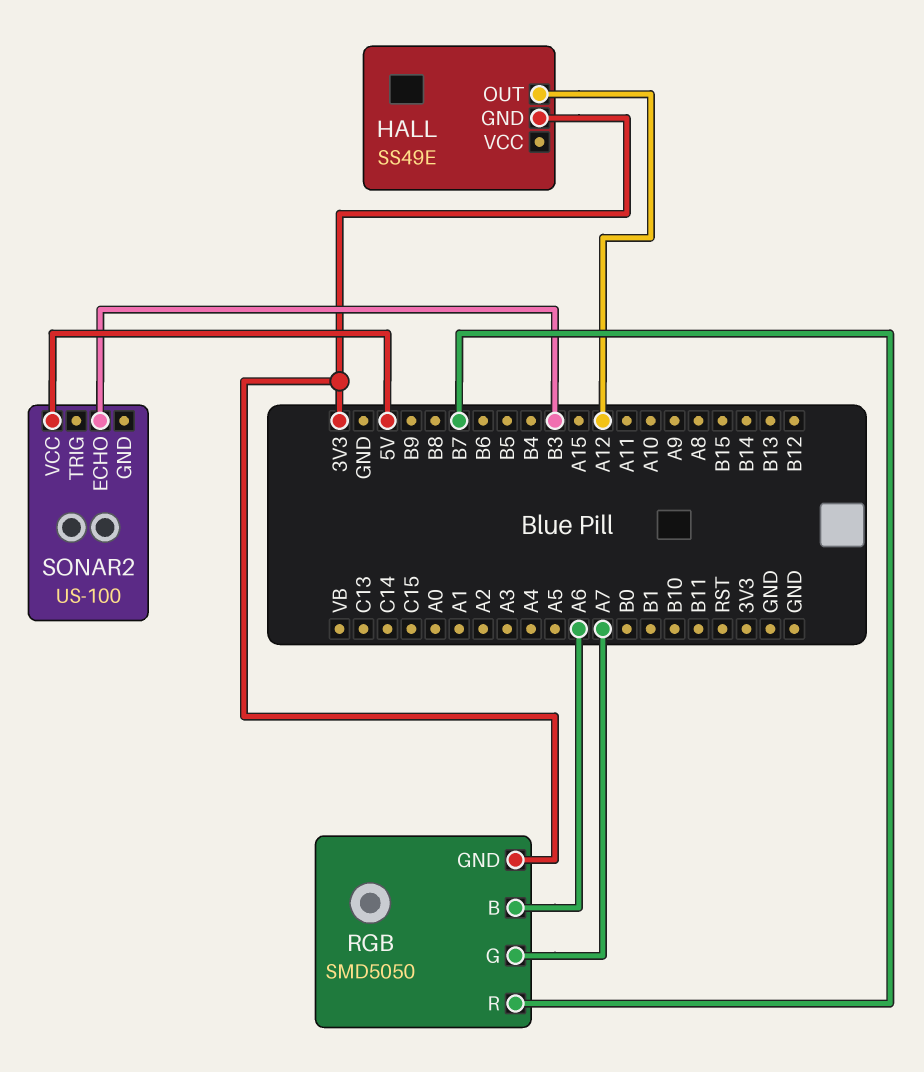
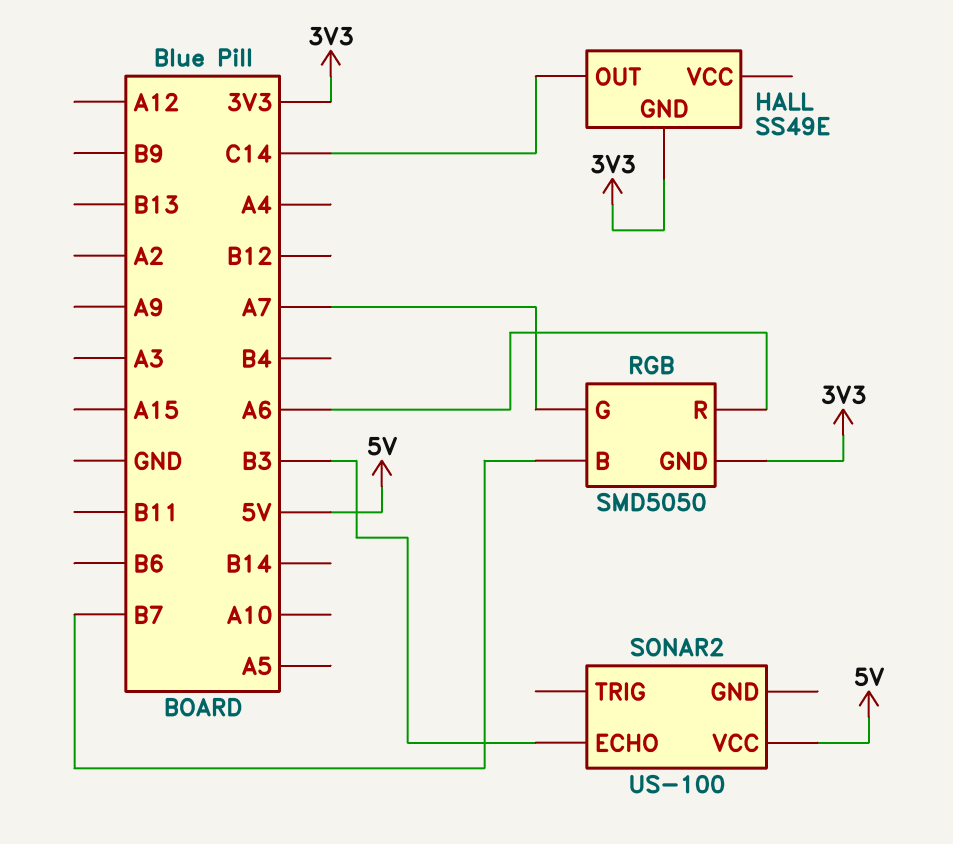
HALL pin OUT: A12 -> C14
RGB pin B: A6 -> B7
RGB pin R: B7 -> A6

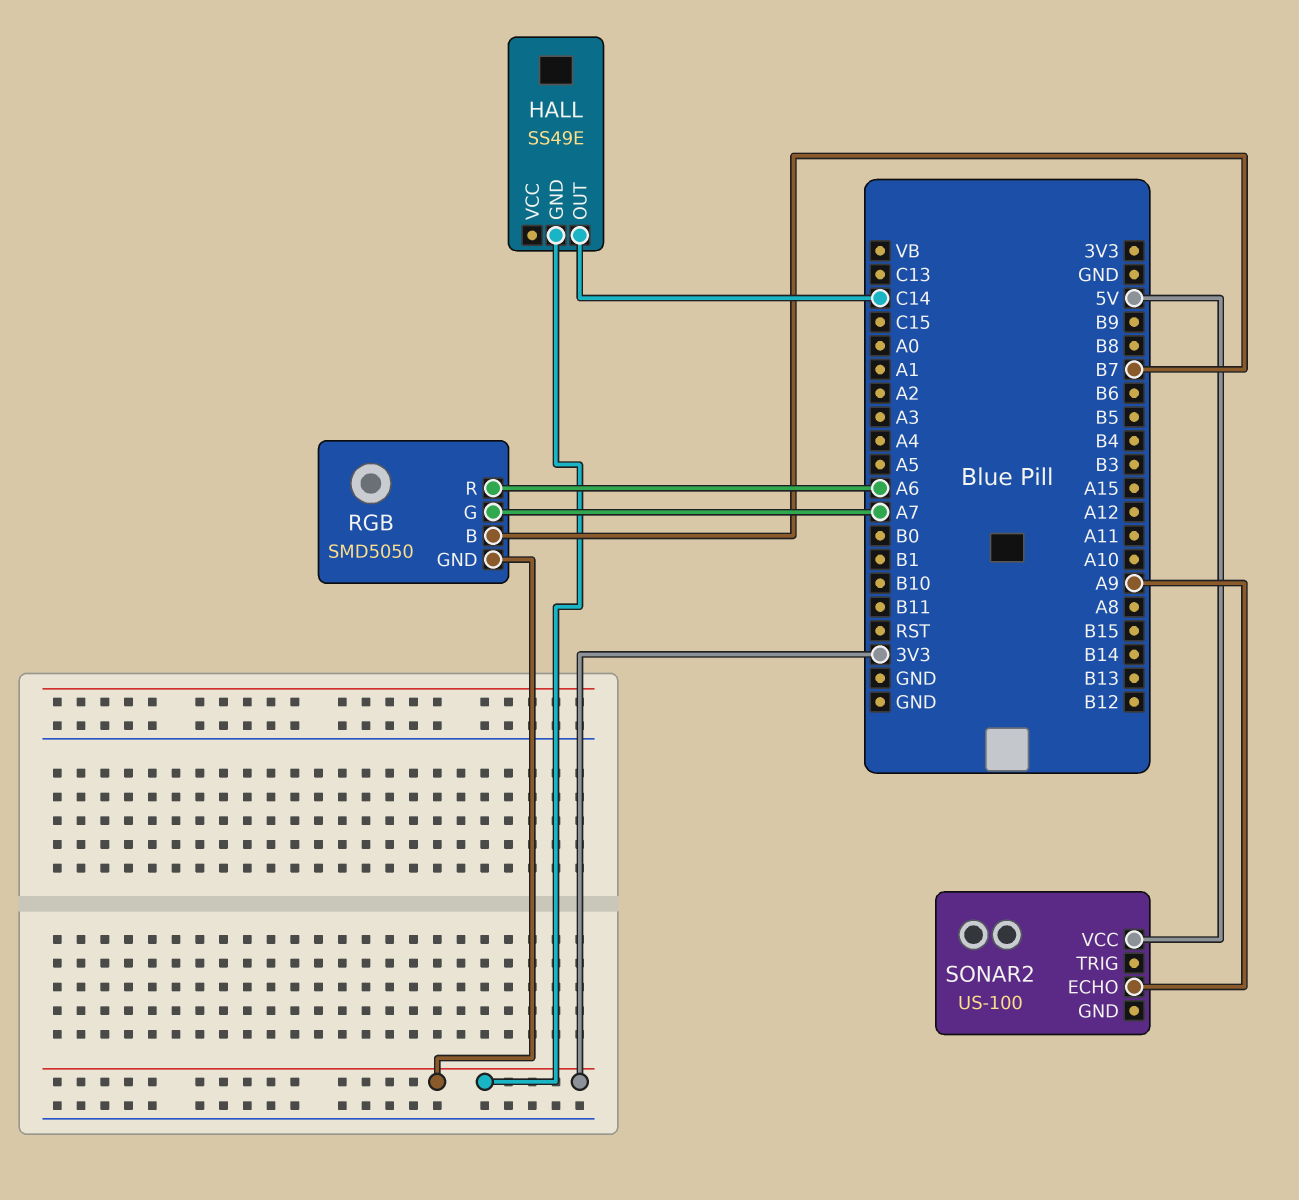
SONAR2 pin ECHO: B3 -> A9

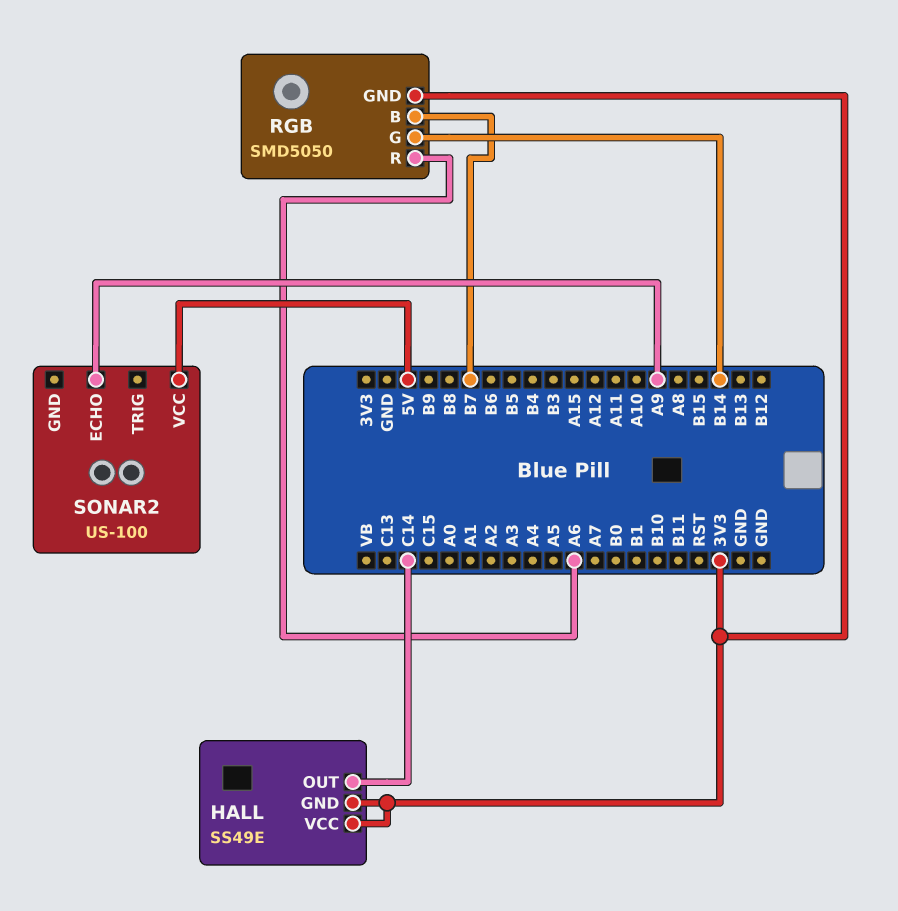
HALL pin VCC: none -> 3V3
RGB pin G: A7 -> B14

